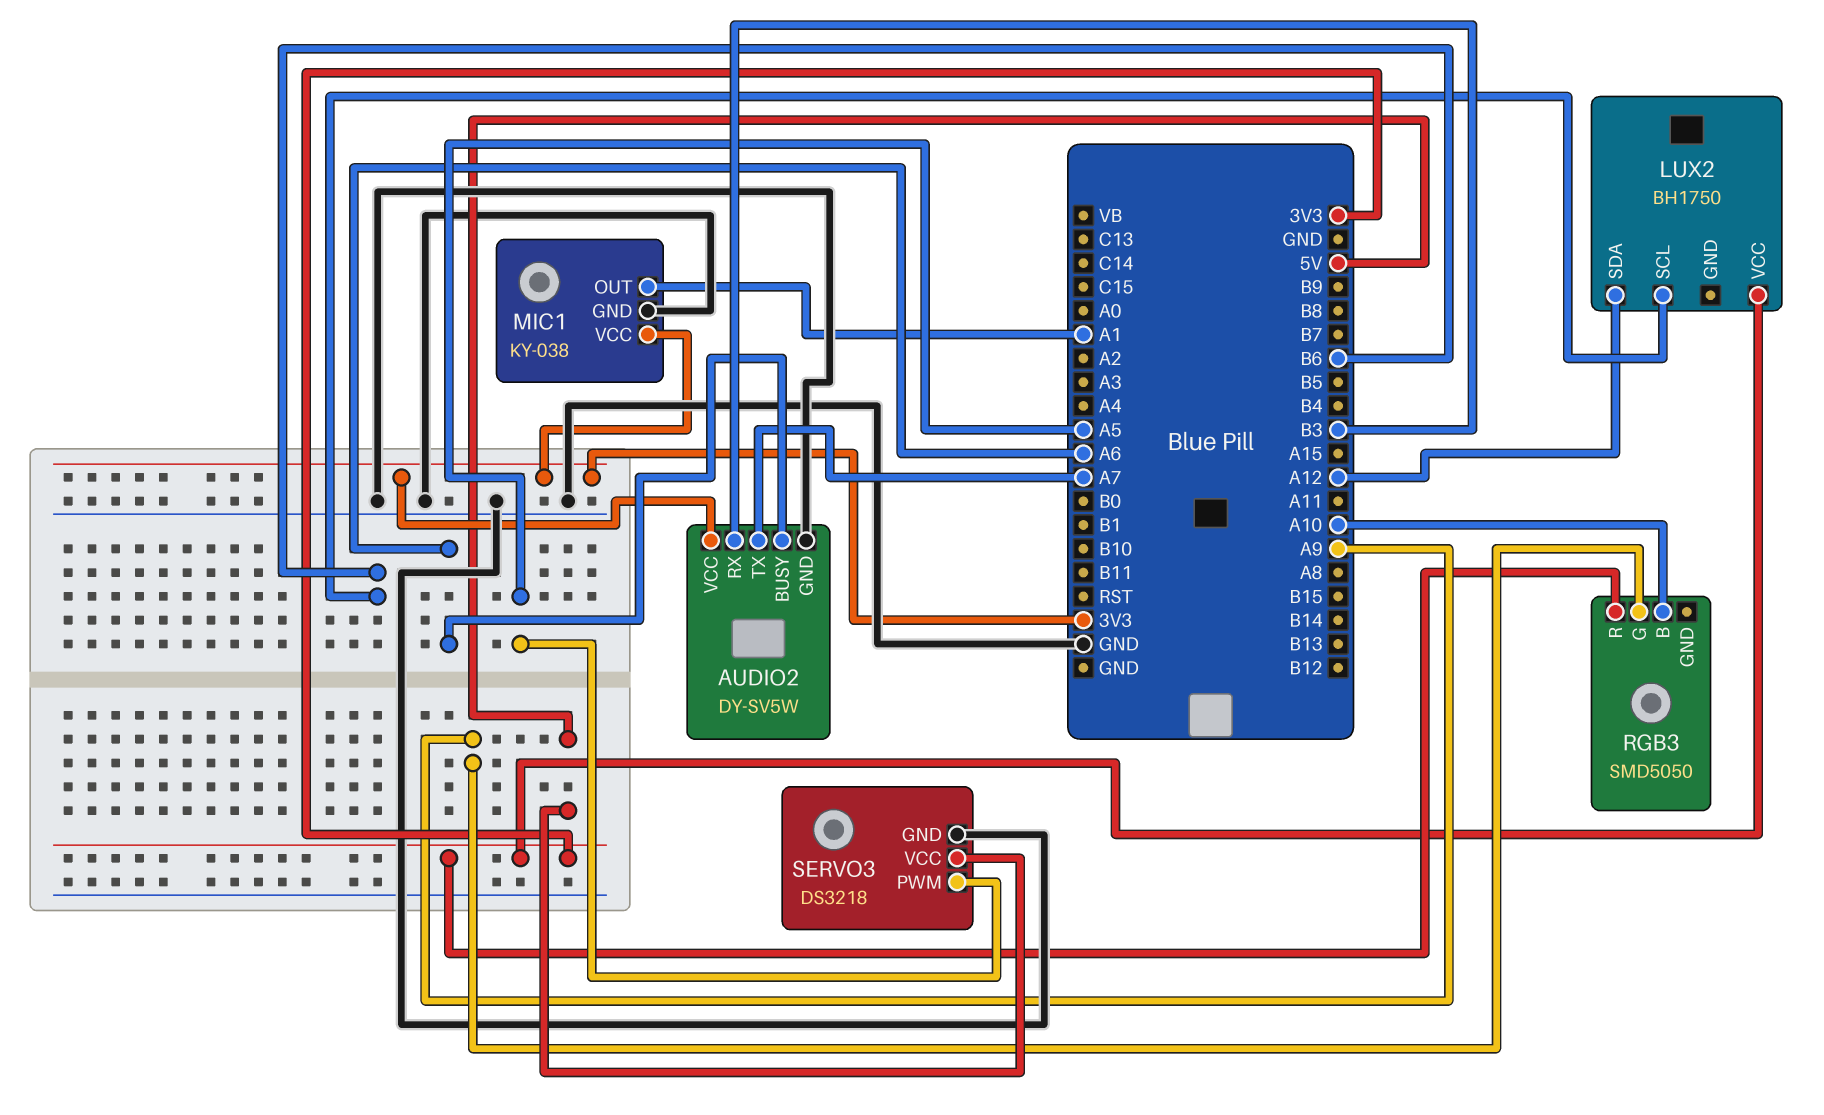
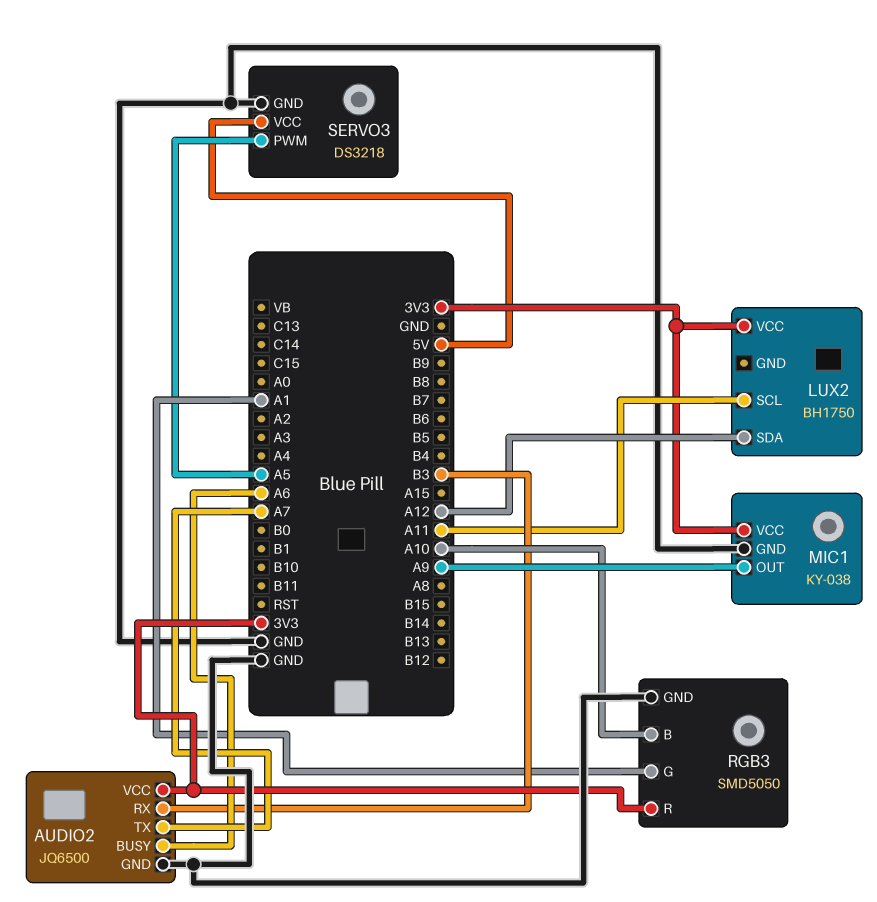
AUDIO2: DY-SV5W -> JQ6500
LUX2 pin SCL: B6 -> A11
MIC1 pin OUT: A1 -> A9
RGB3 pin G: A9 -> A1
RGB3 pin GND: none -> GND

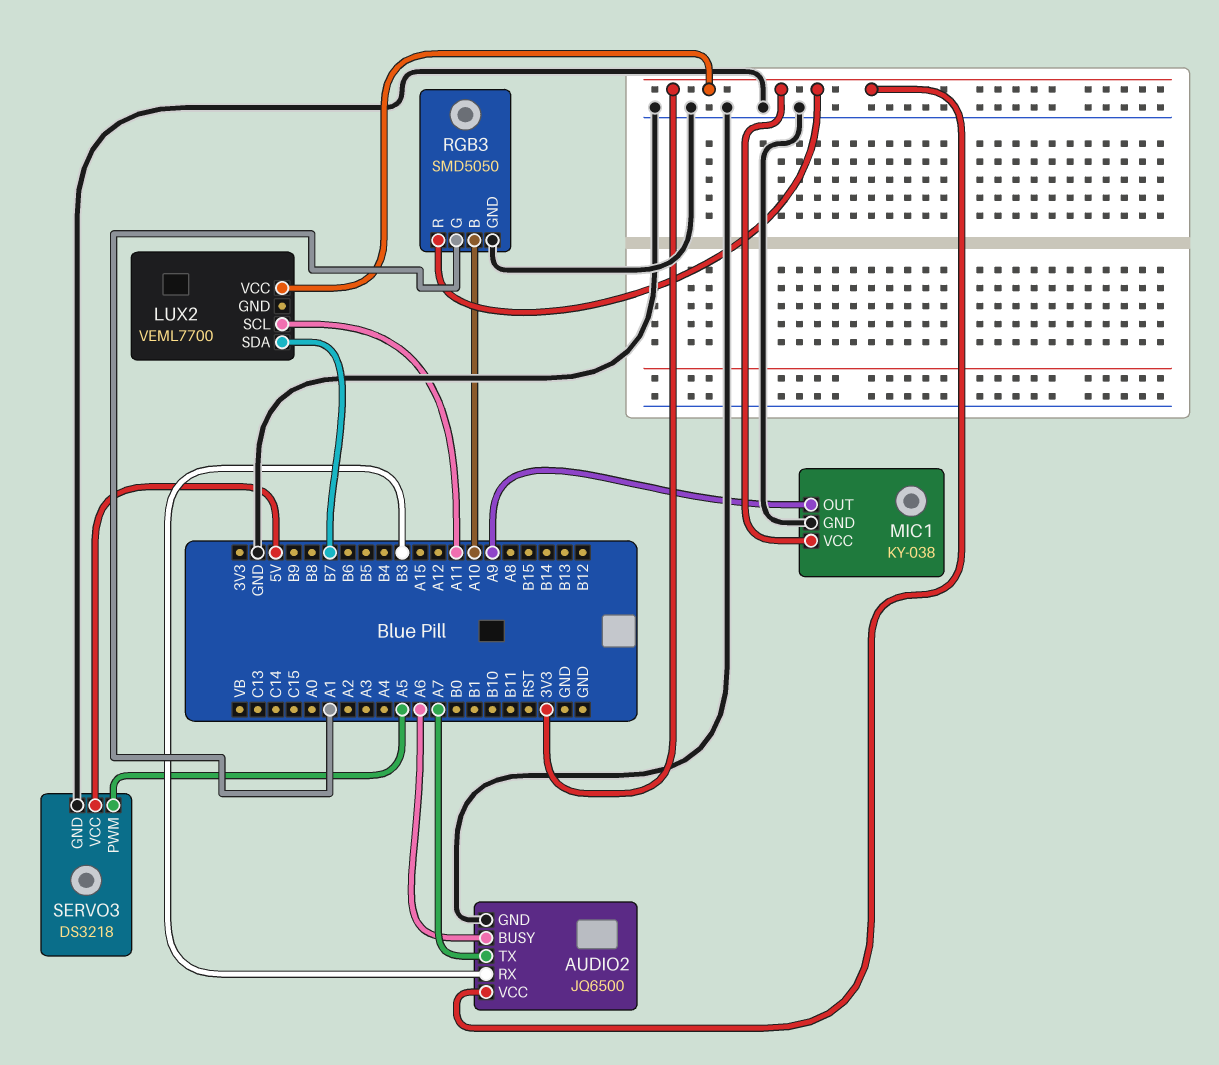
LUX2: BH1750 -> VEML7700
LUX2 pin SDA: A12 -> B7

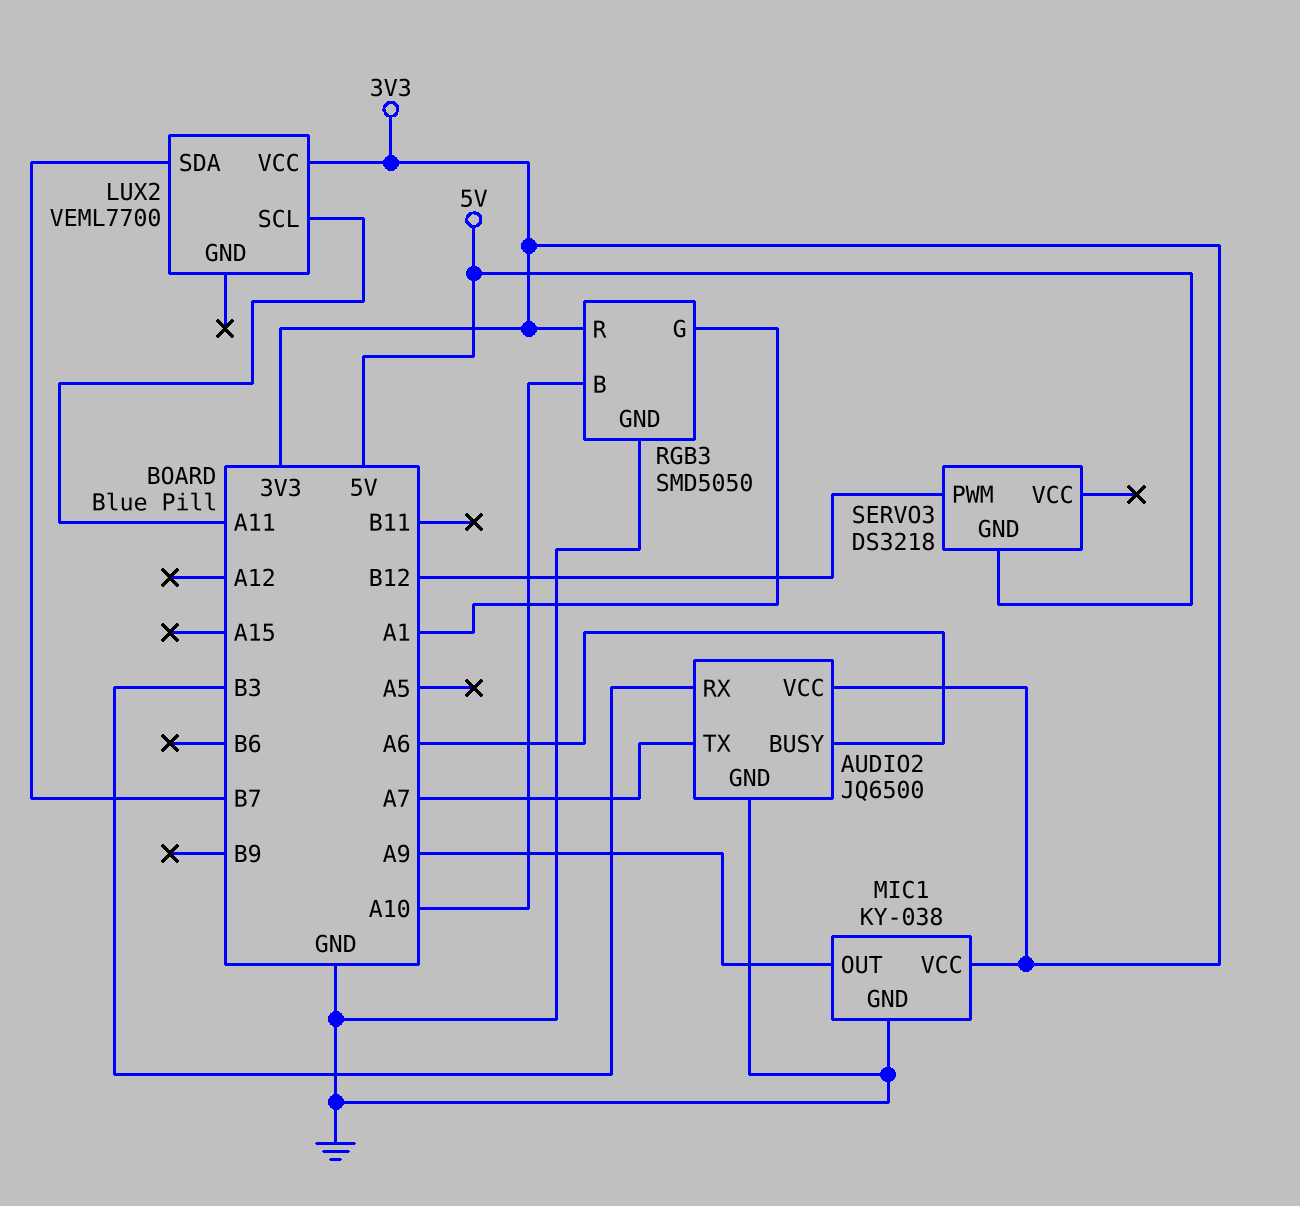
SERVO3 pin GND: GND -> 5V
SERVO3 pin PWM: A5 -> B12
SERVO3 pin VCC: 5V -> none

